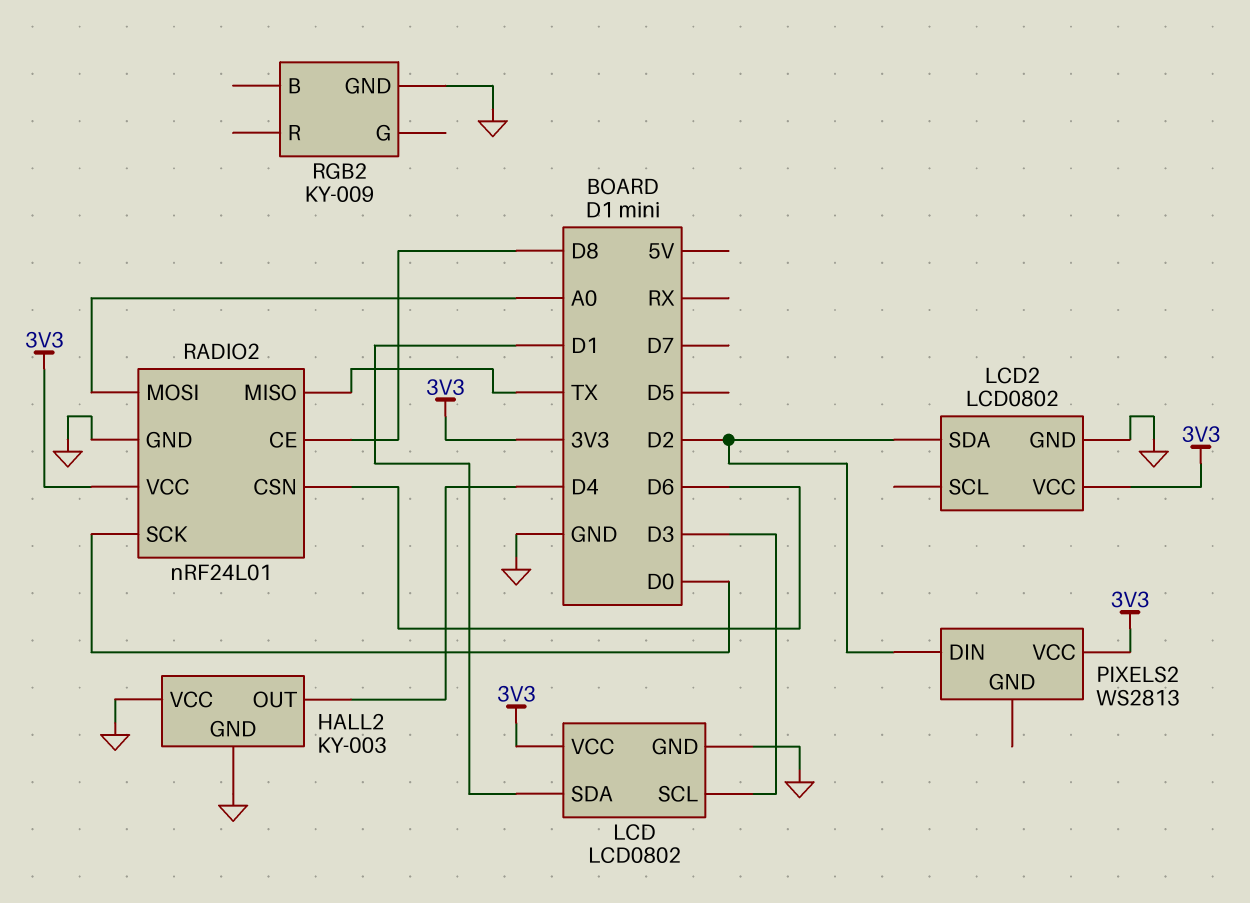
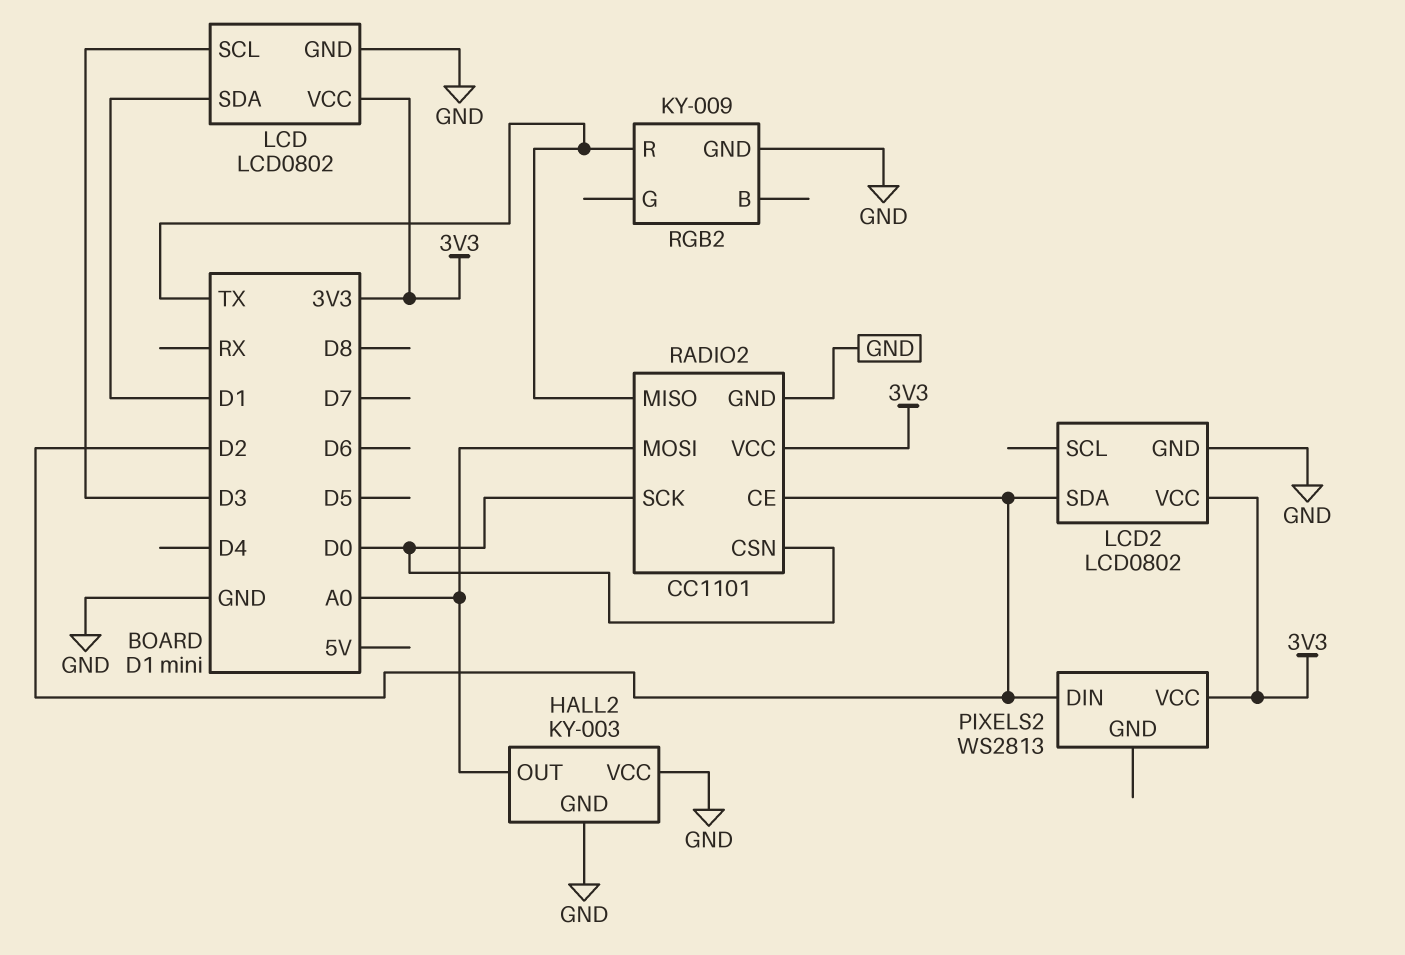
HALL2 pin OUT: D4 -> A0
RADIO2: nRF24L01 -> CC1101
RADIO2 pin CE: D8 -> D2
RADIO2 pin CSN: D6 -> D0
RGB2 pin R: none -> TX

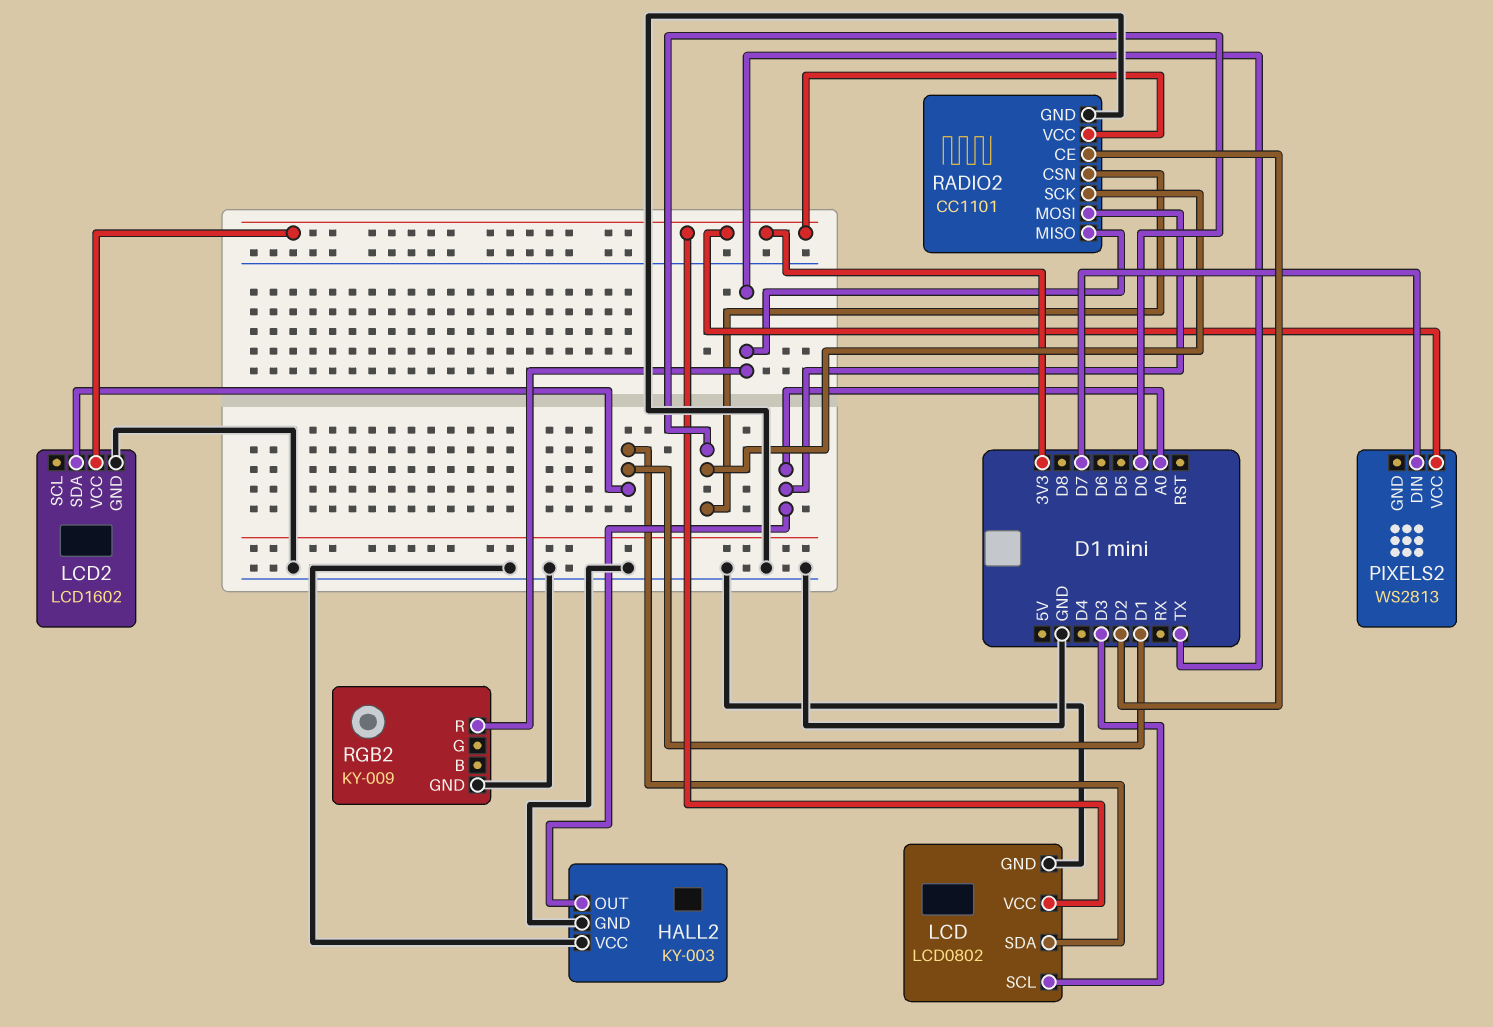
LCD2: LCD0802 -> LCD1602
LCD2 pin SDA: D2 -> D1
PIXELS2 pin DIN: D2 -> D7

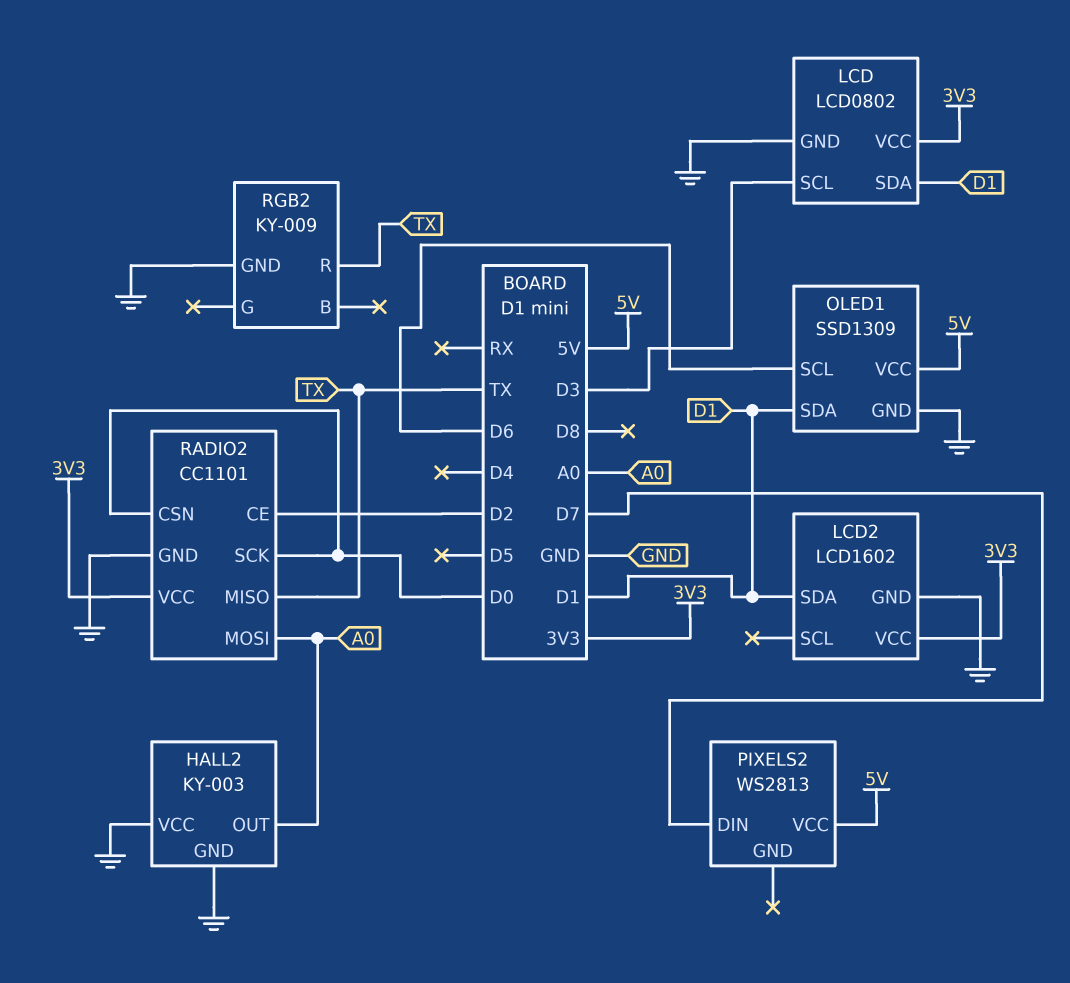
OLED1: none -> SSD1309
OLED1 pin GND: none -> GND
OLED1 pin SCL: none -> D6
OLED1 pin SDA: none -> D1
OLED1 pin VCC: none -> 5V
PIXELS2 pin VCC: 3V3 -> 5V

